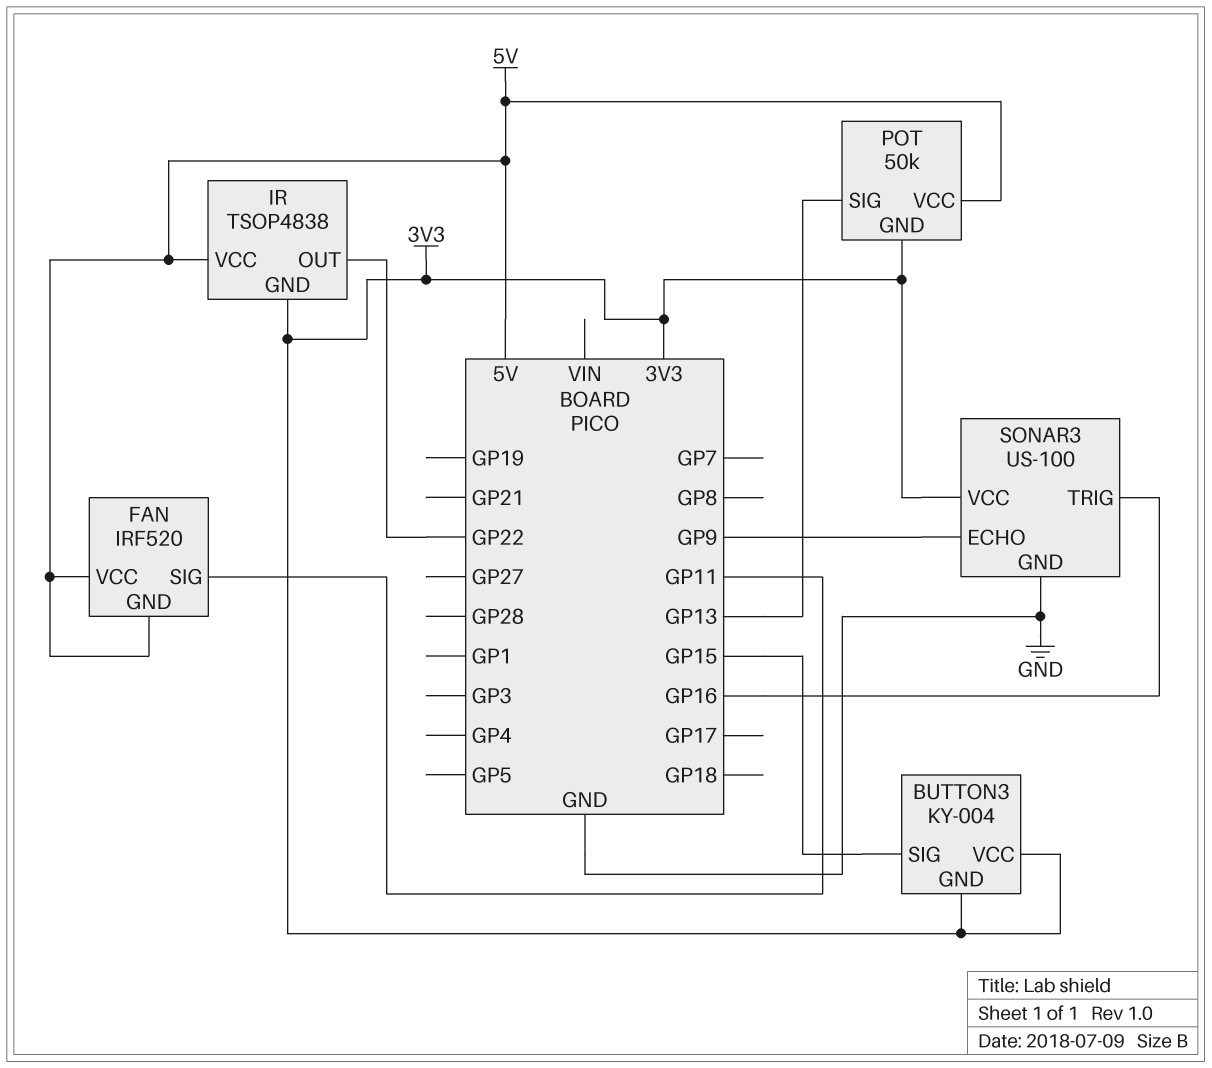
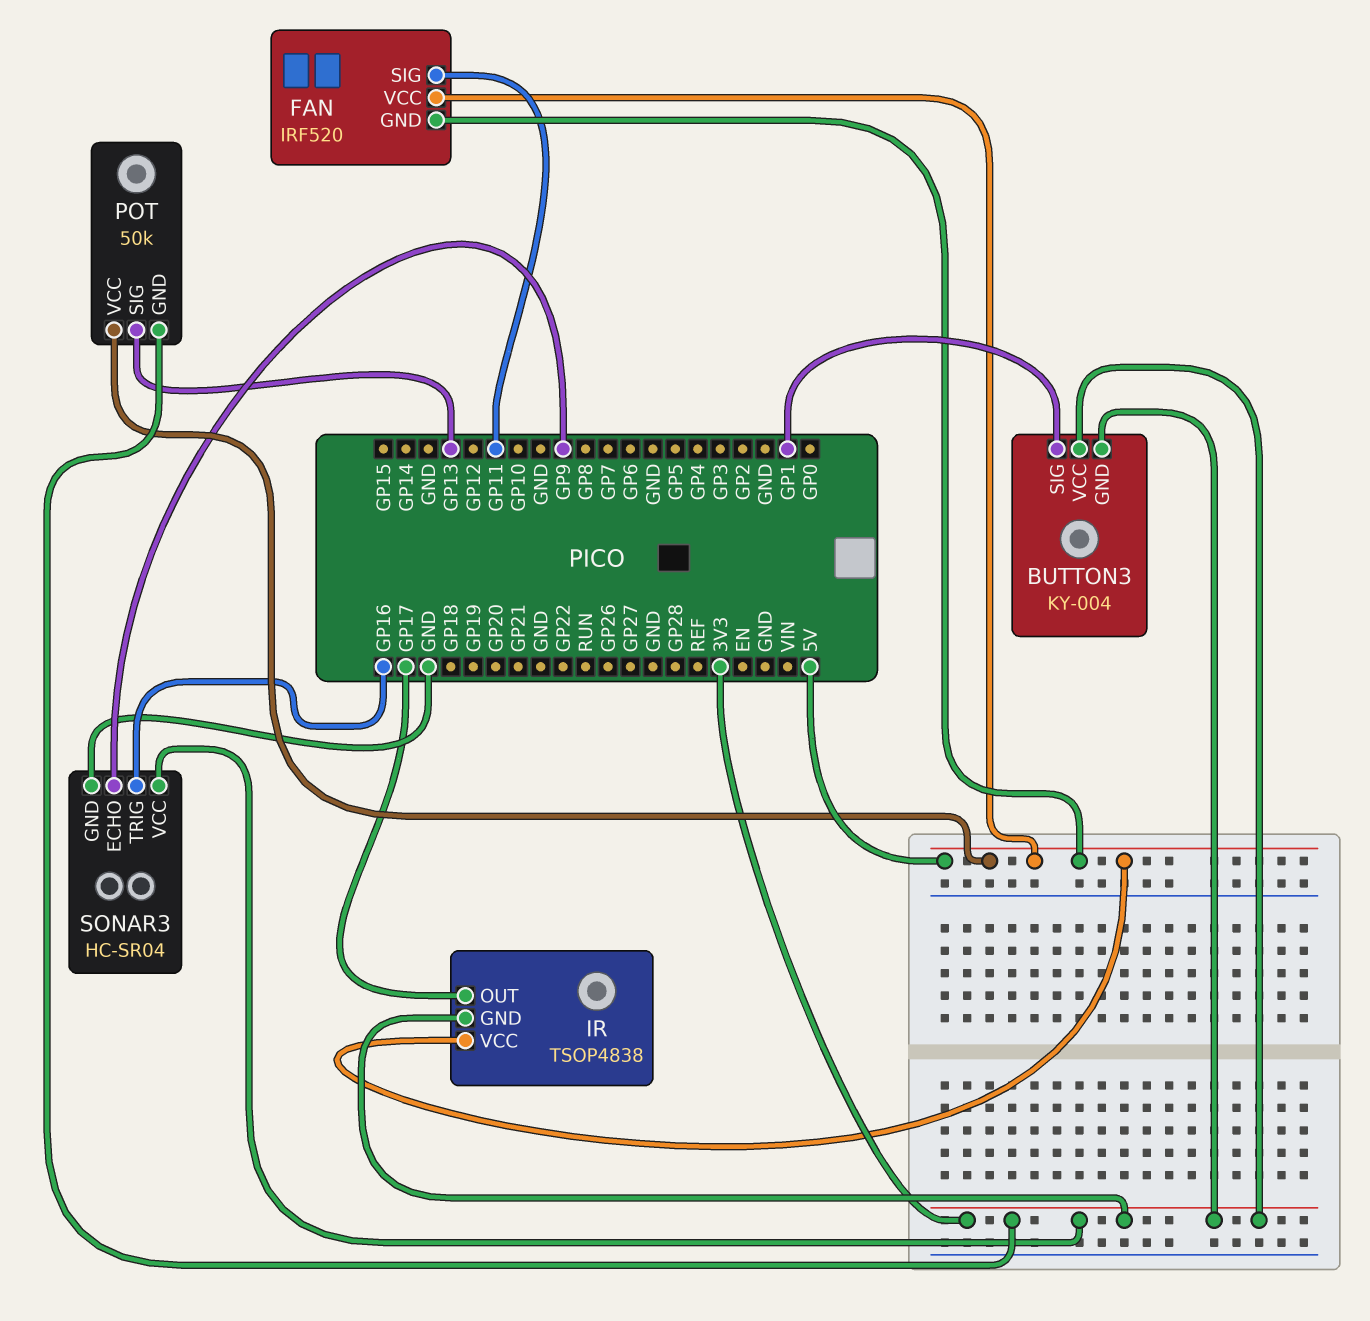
BUTTON3 pin SIG: GP15 -> GP1
IR pin OUT: GP22 -> GP17
SONAR3: US-100 -> HC-SR04

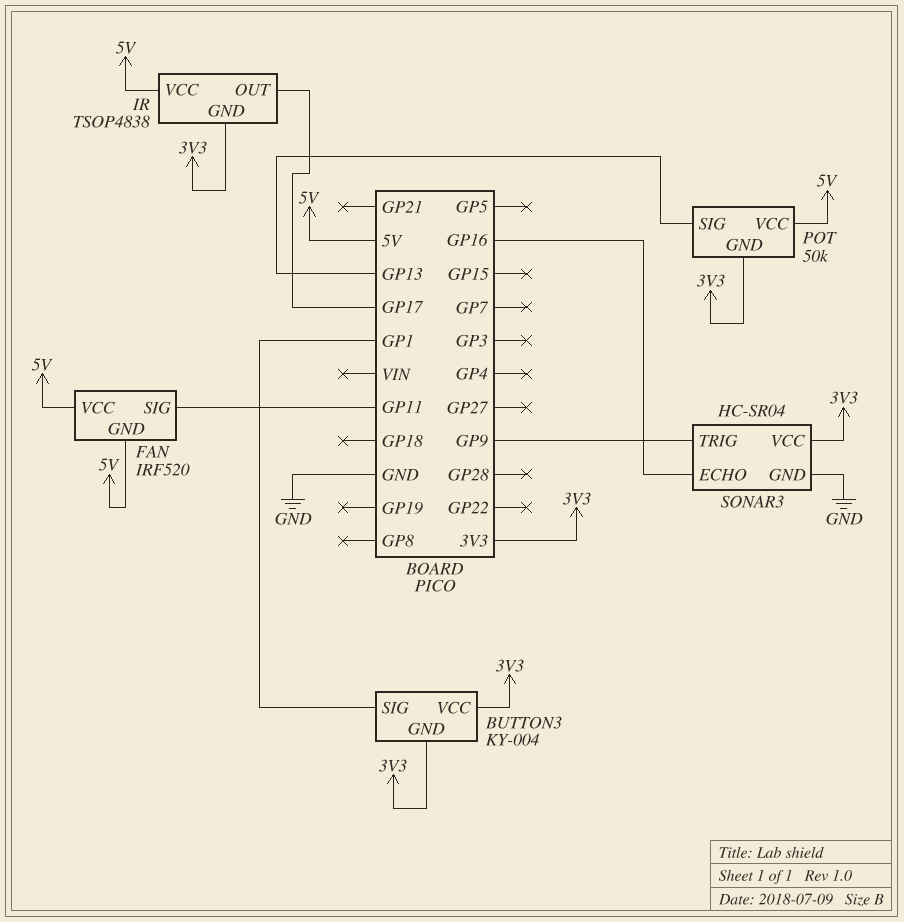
SONAR3 pin ECHO: GP9 -> GP16
SONAR3 pin TRIG: GP16 -> GP9

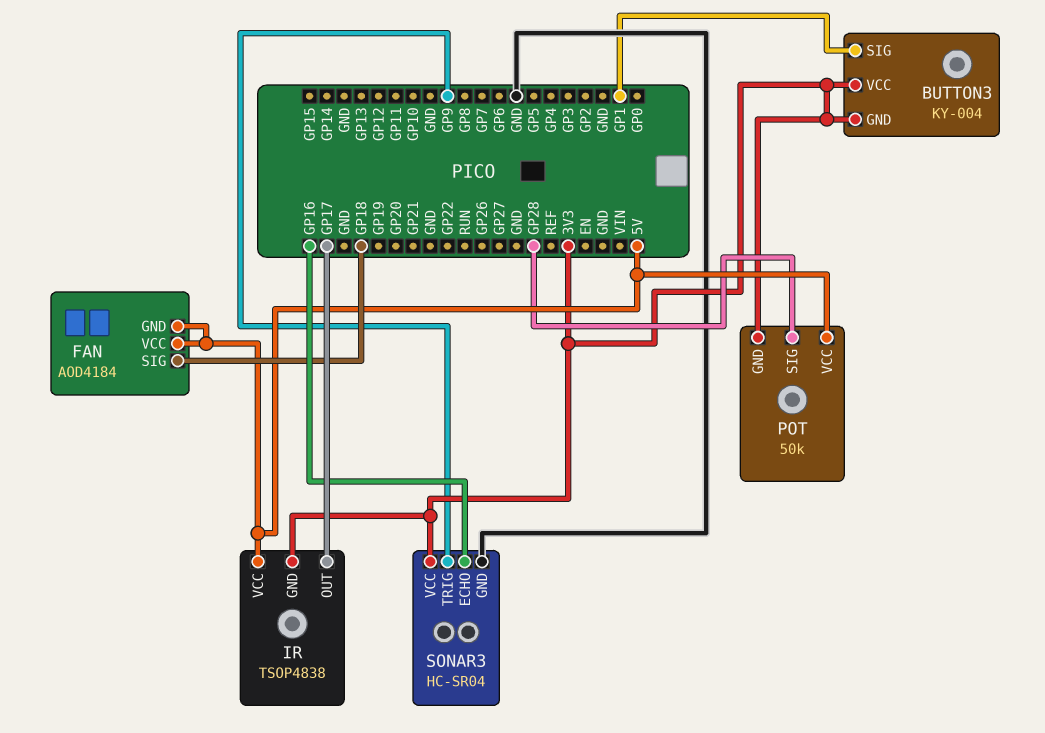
FAN: IRF520 -> AOD4184
FAN pin SIG: GP11 -> GP18
POT pin SIG: GP13 -> GP28

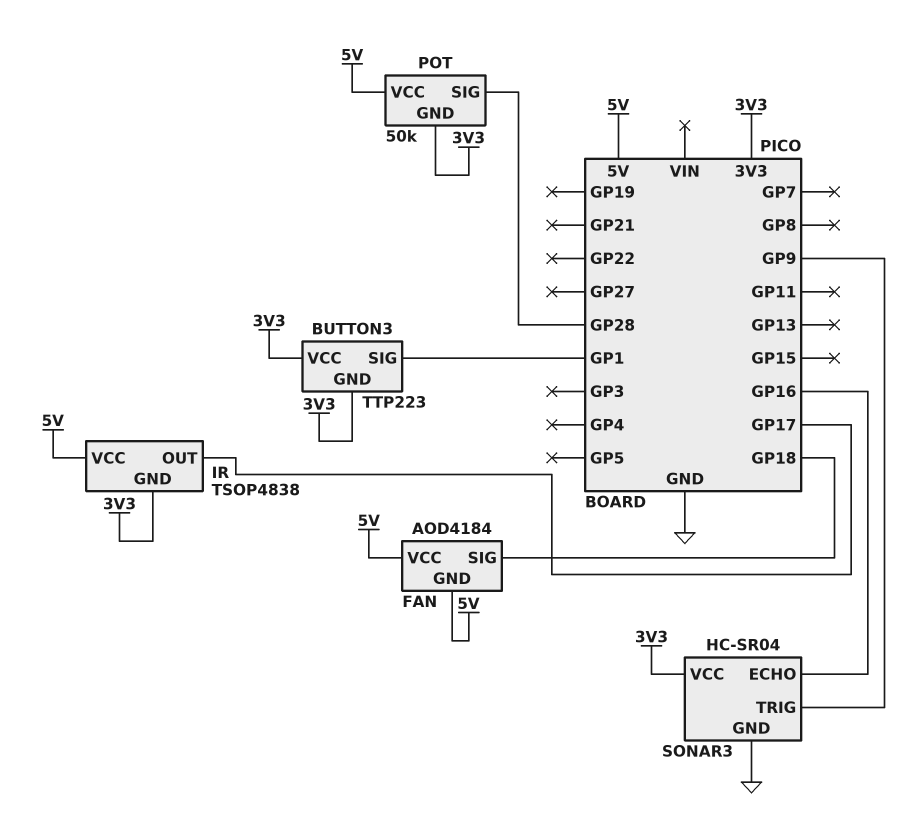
BUTTON3: KY-004 -> TTP223

